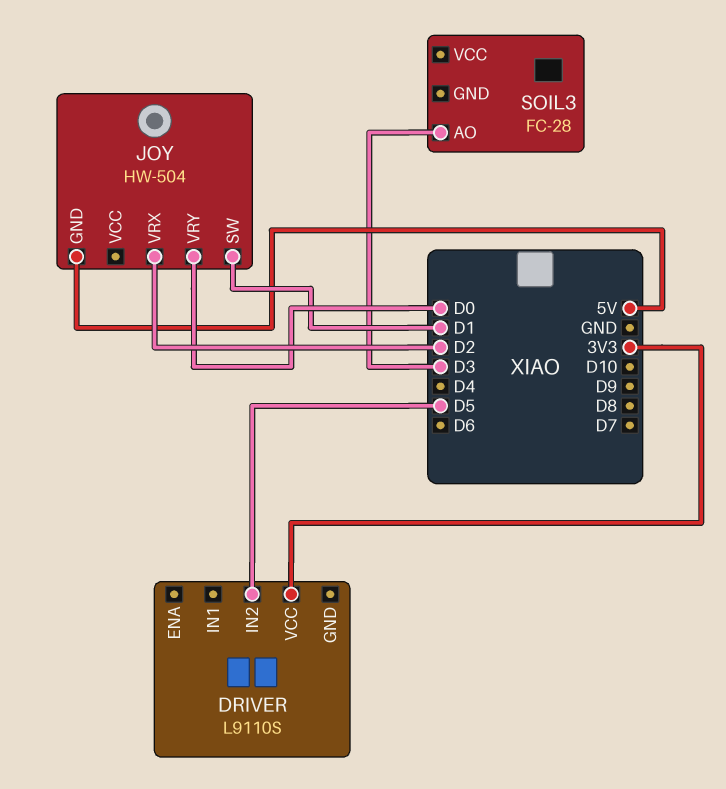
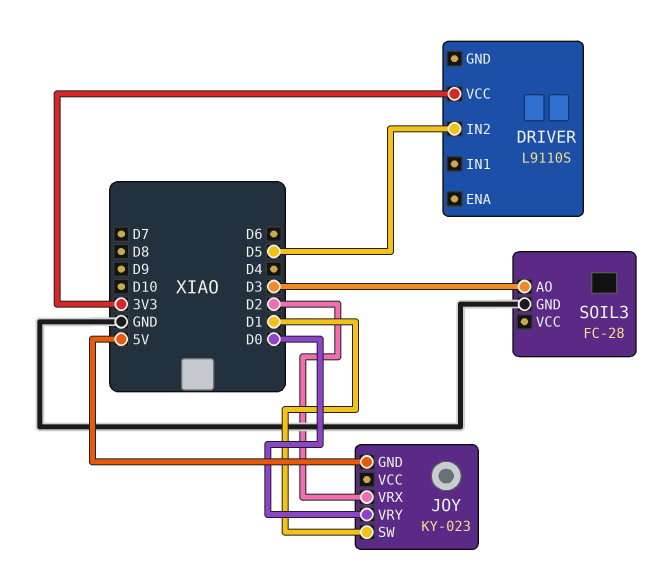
JOY: HW-504 -> KY-023
SOIL3 pin GND: none -> GND

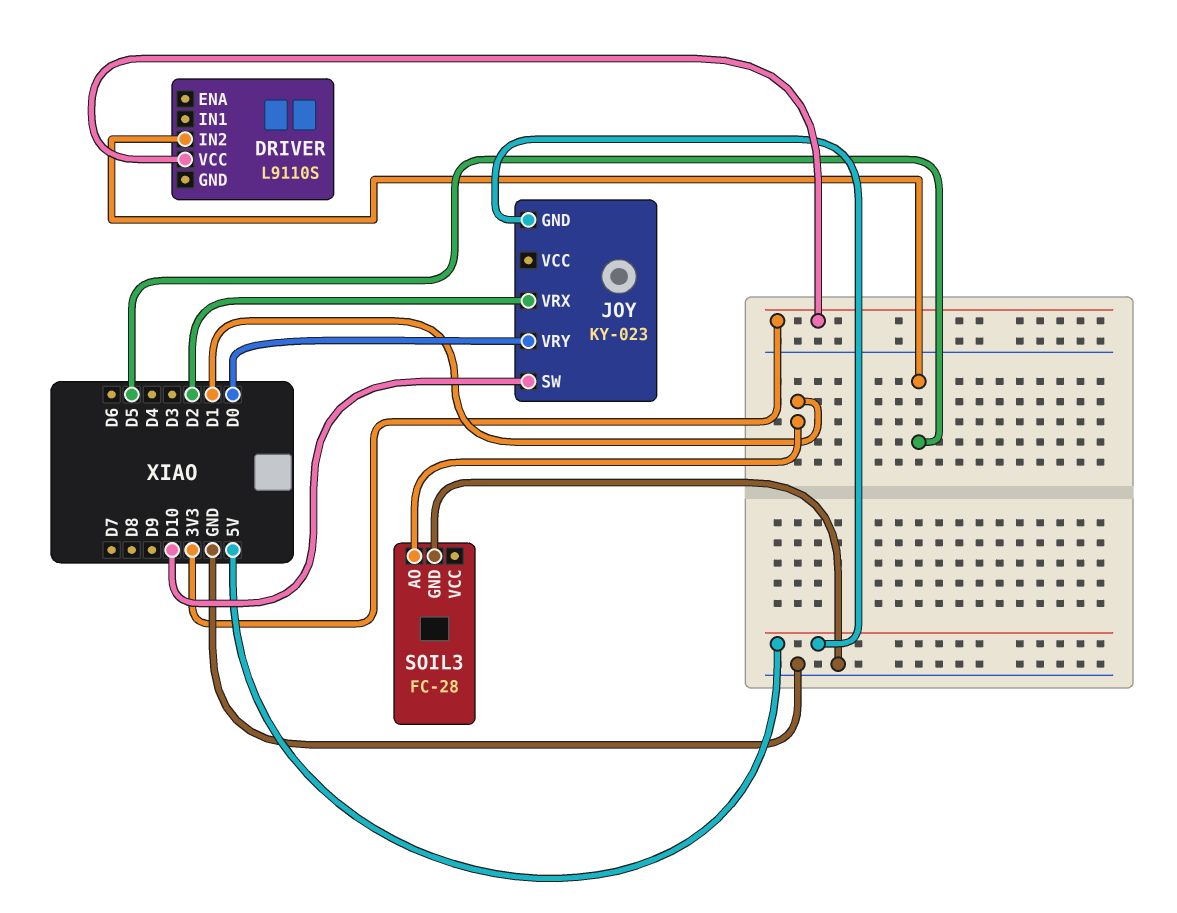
JOY pin SW: D1 -> D10
SOIL3 pin AO: D3 -> D1

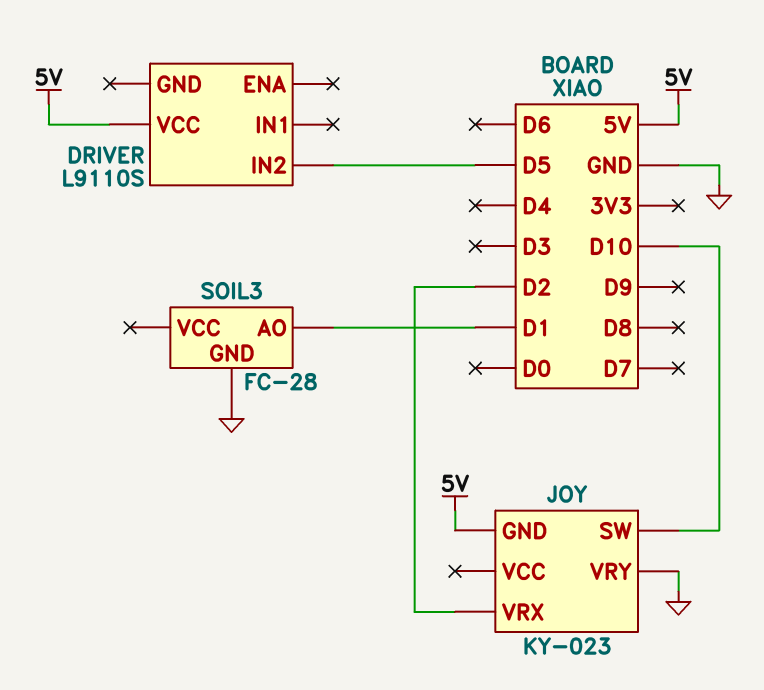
DRIVER pin VCC: 3V3 -> 5V
JOY pin VRY: D0 -> GND

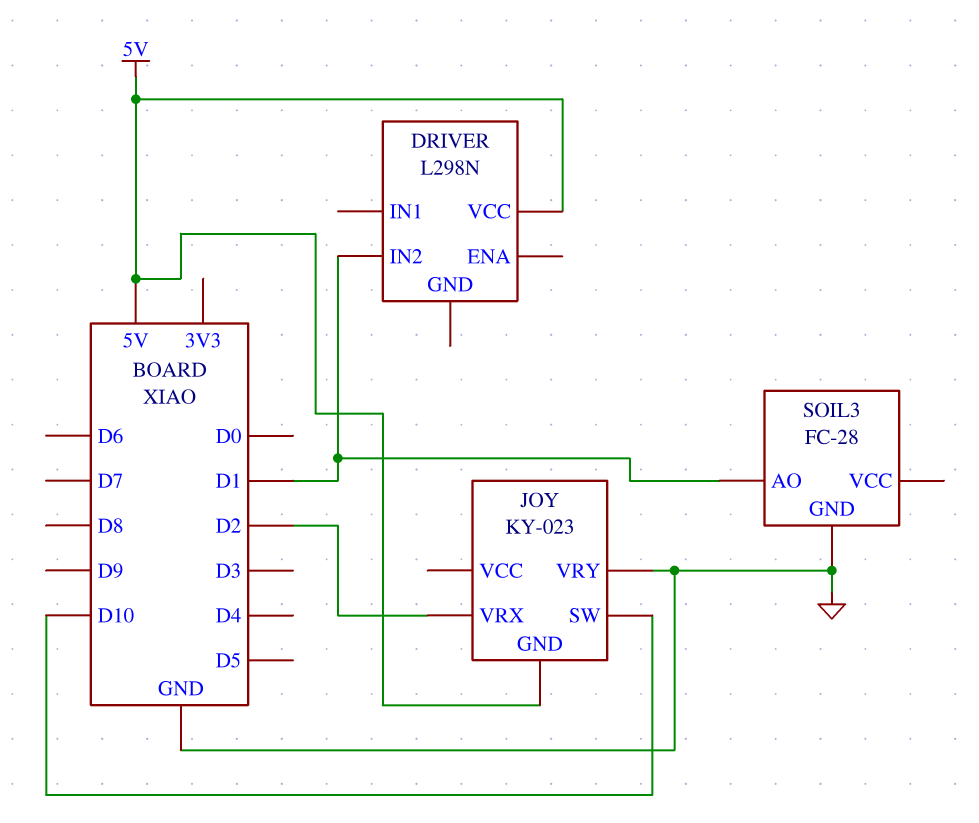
DRIVER: L9110S -> L298N
DRIVER pin IN2: D5 -> D1

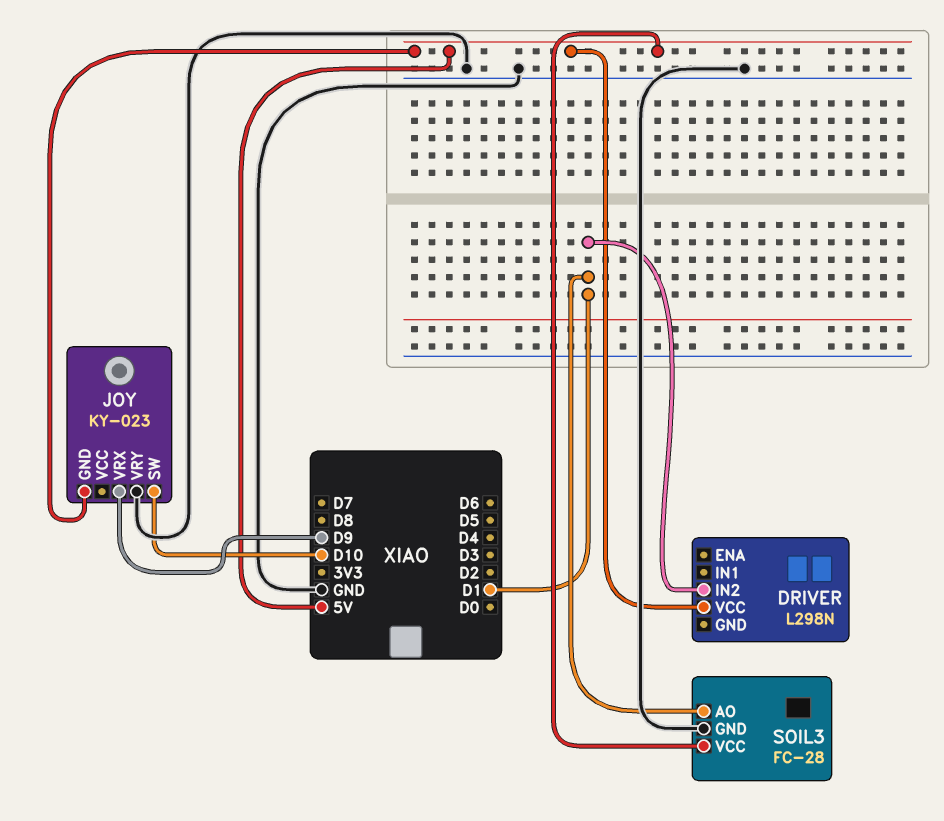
JOY pin VRX: D2 -> D9
SOIL3 pin VCC: none -> 5V

